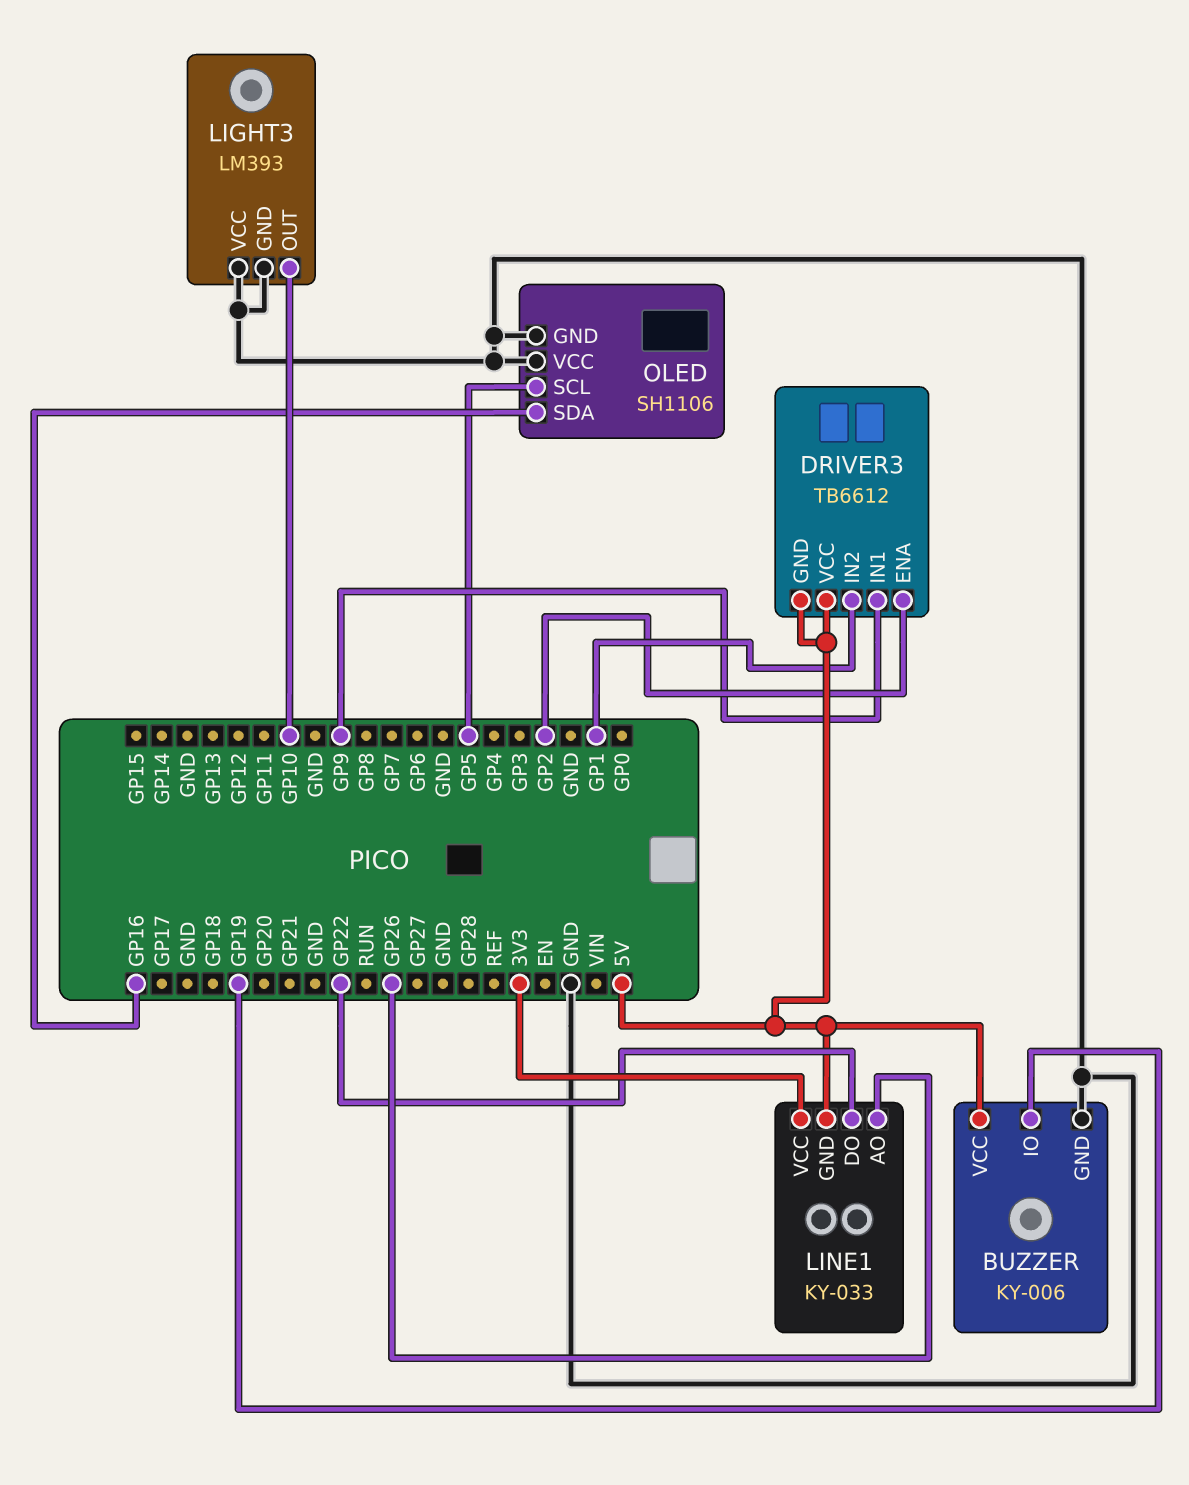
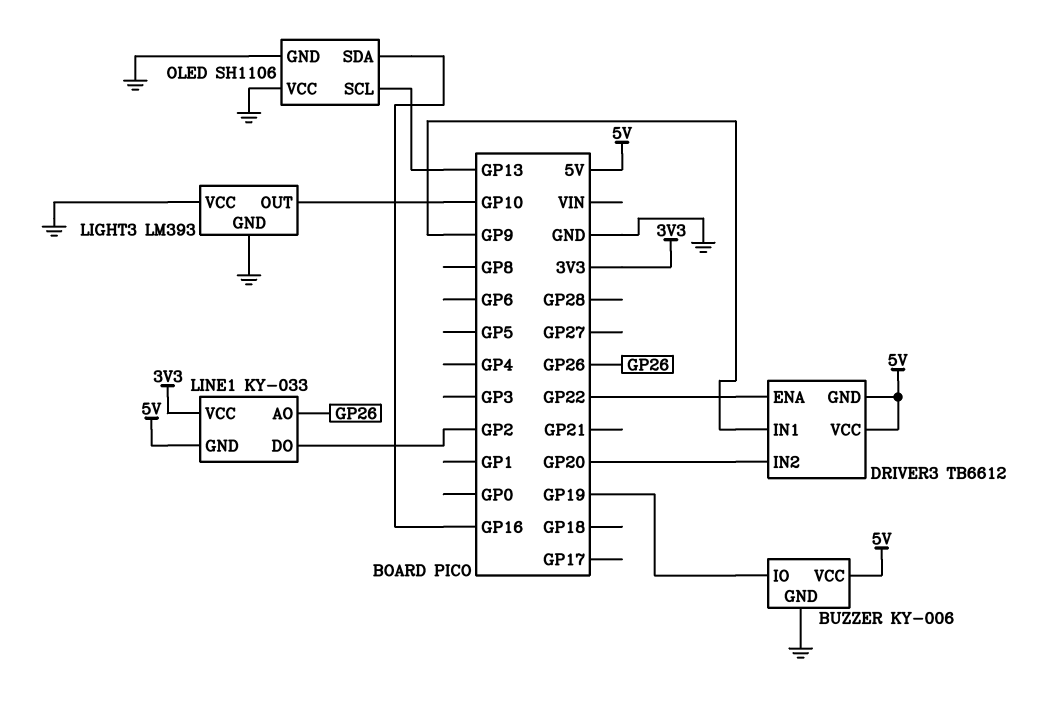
DRIVER3 pin ENA: GP2 -> GP22
DRIVER3 pin IN2: GP1 -> GP20
LINE1 pin DO: GP22 -> GP2
OLED pin SCL: GP5 -> GP13

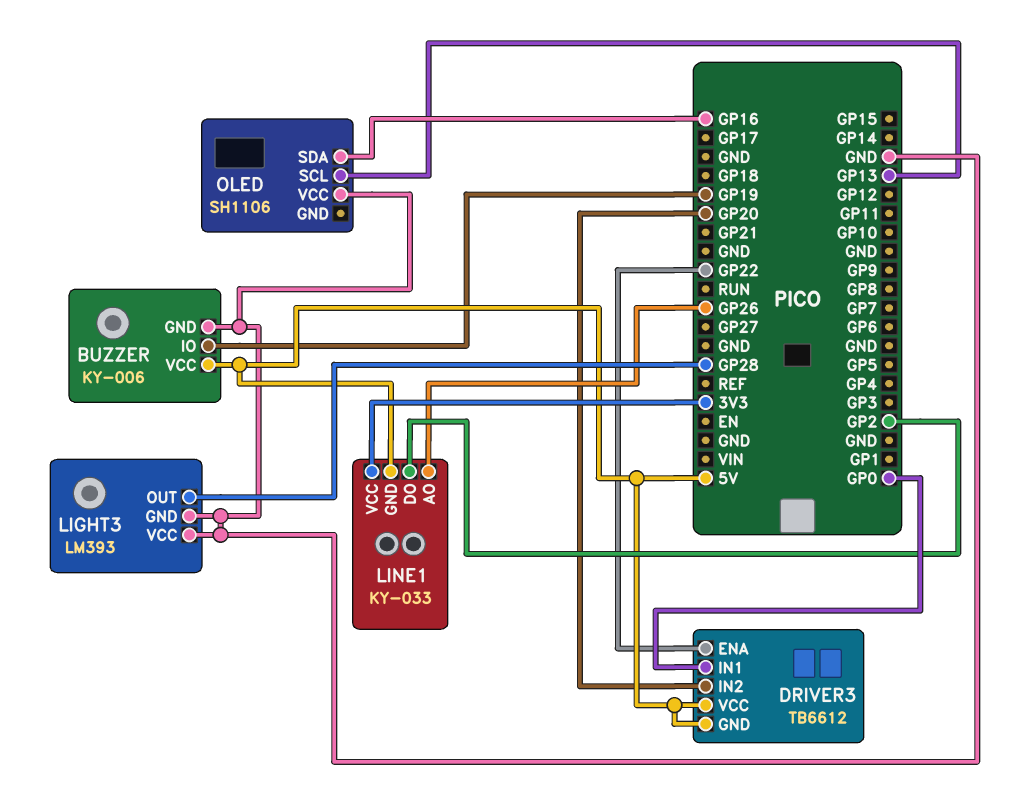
DRIVER3 pin IN1: GP9 -> GP0
LIGHT3 pin OUT: GP10 -> GP28
OLED pin GND: GND -> none

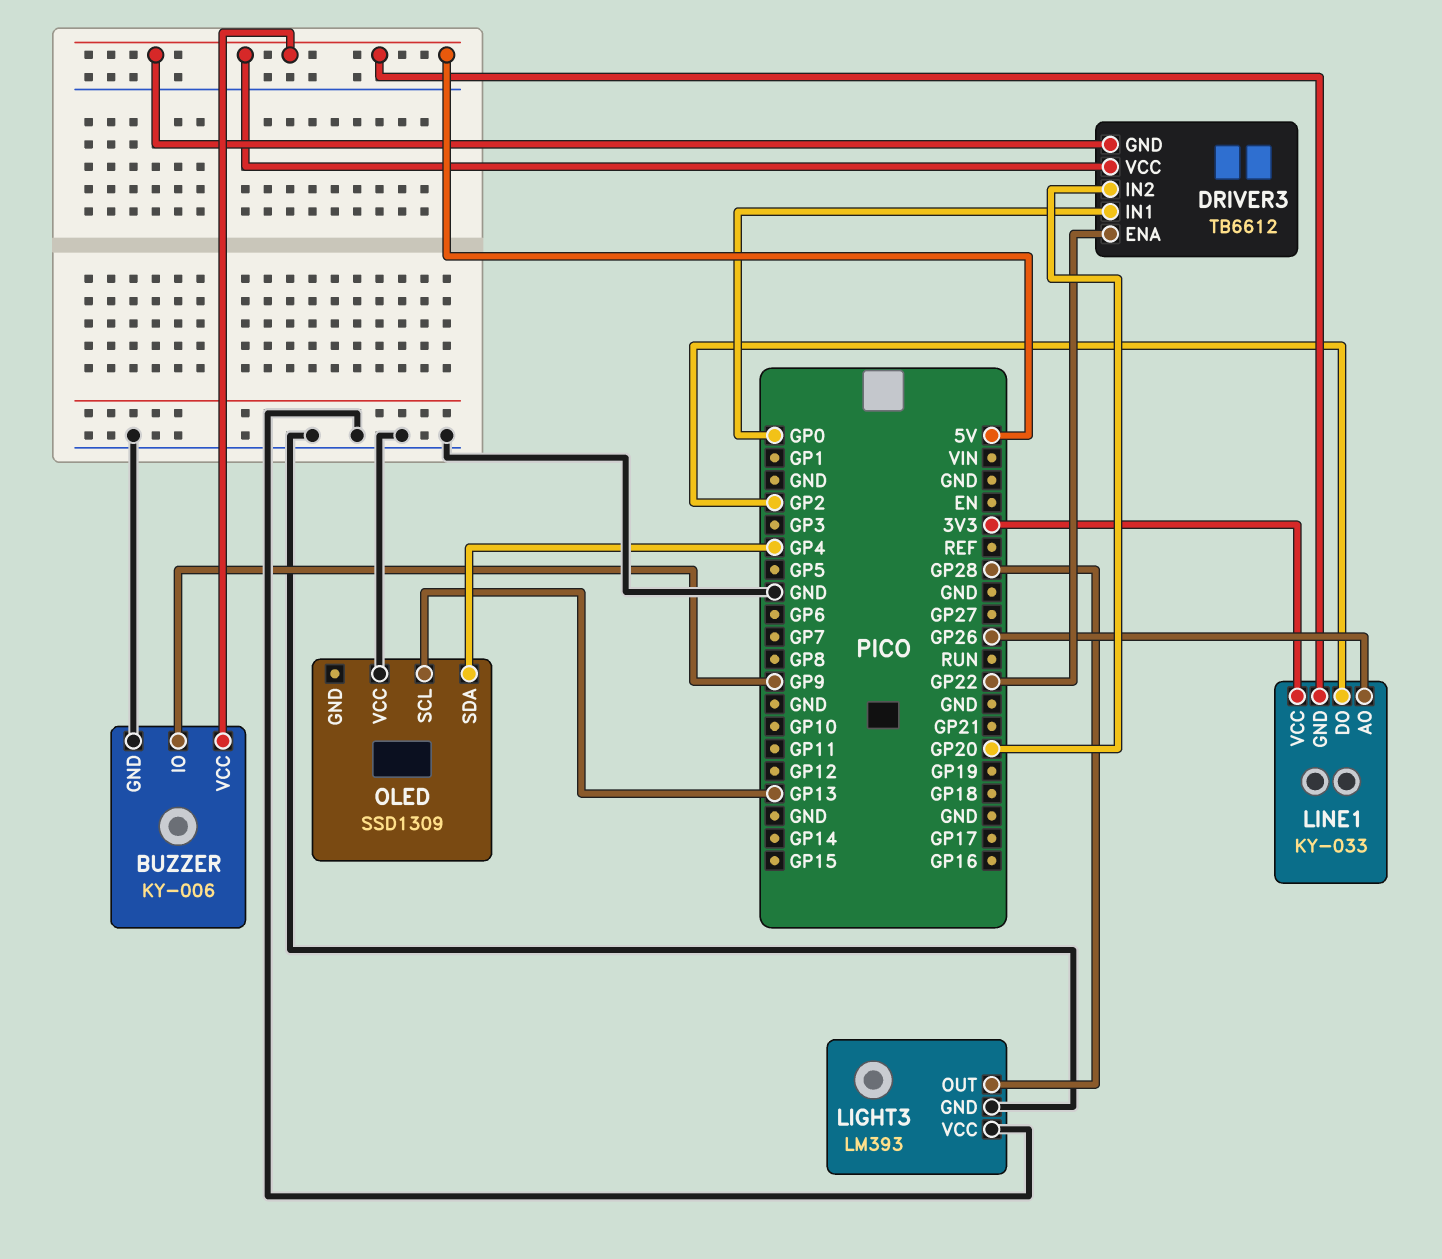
BUZZER pin IO: GP19 -> GP9
OLED: SH1106 -> SSD1309
OLED pin SDA: GP16 -> GP4

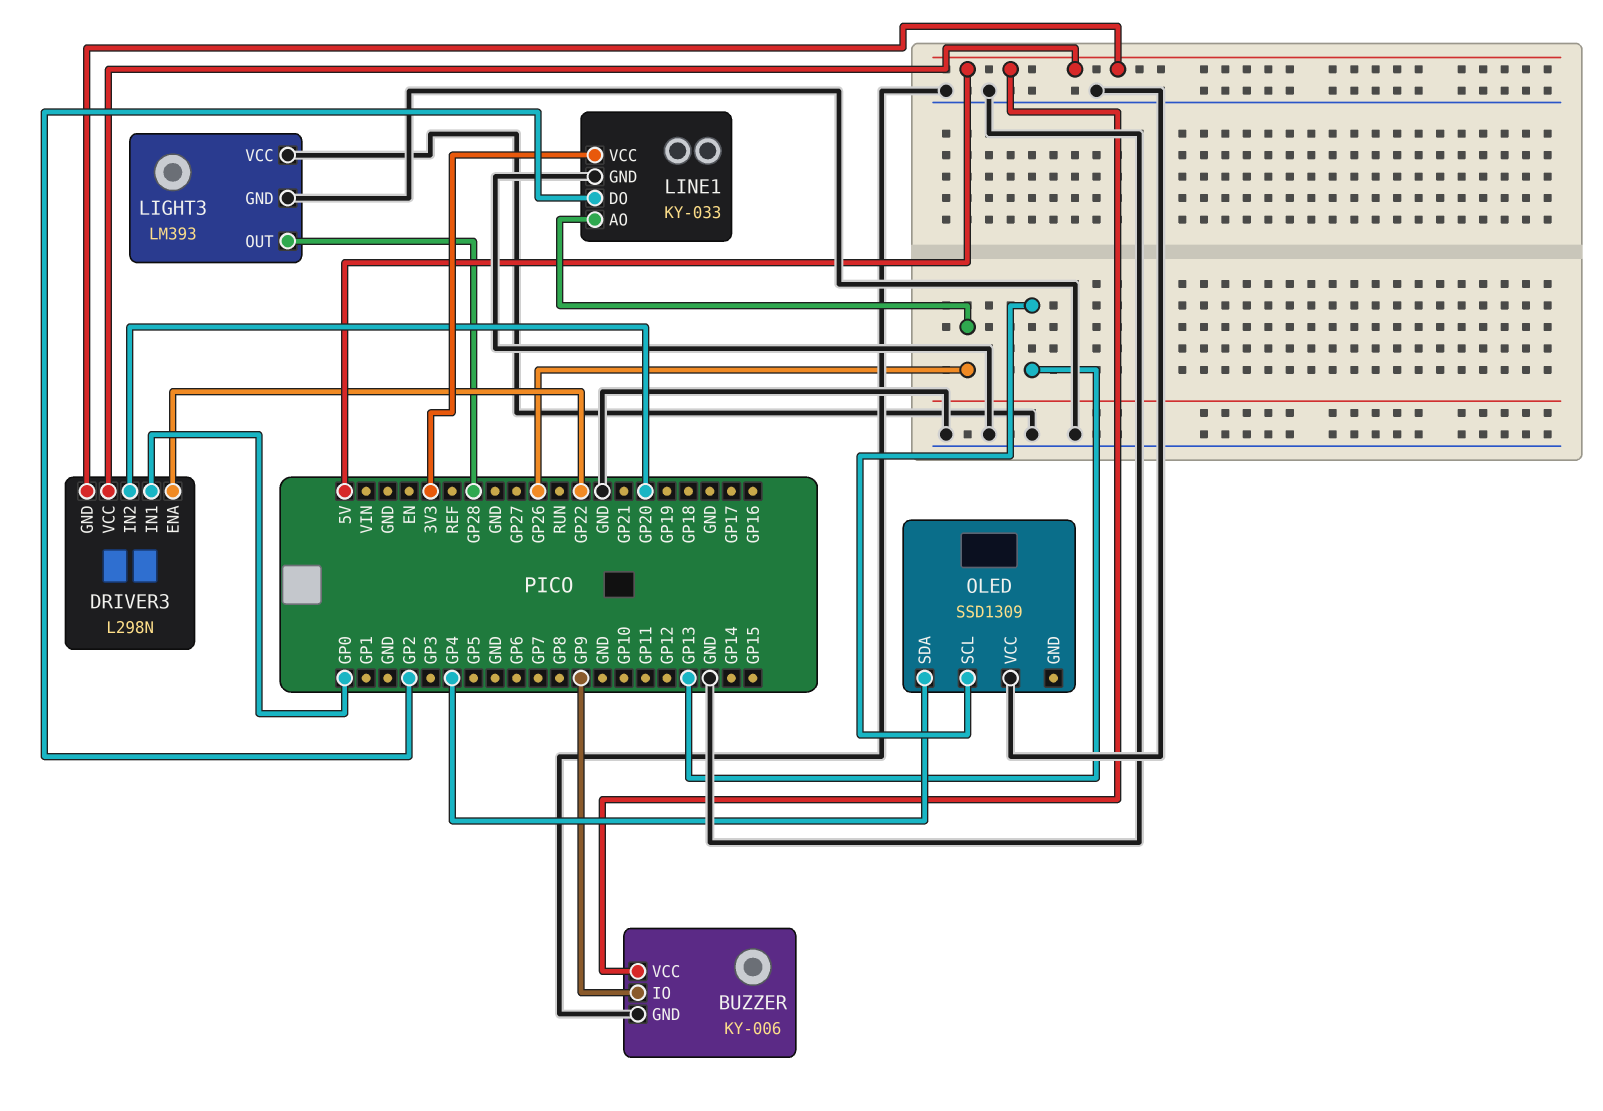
DRIVER3: TB6612 -> L298N
LINE1 pin GND: 5V -> GND

